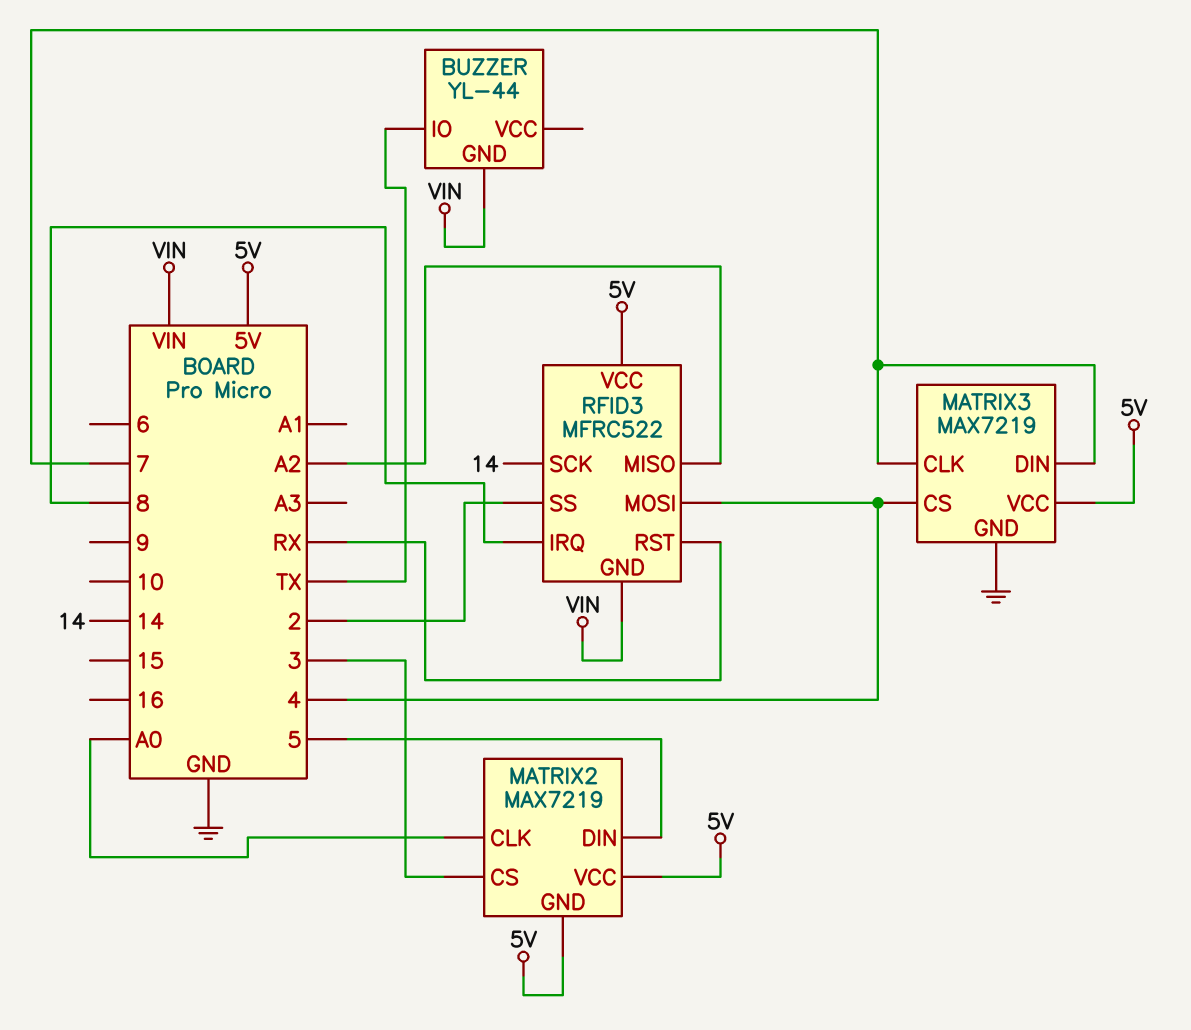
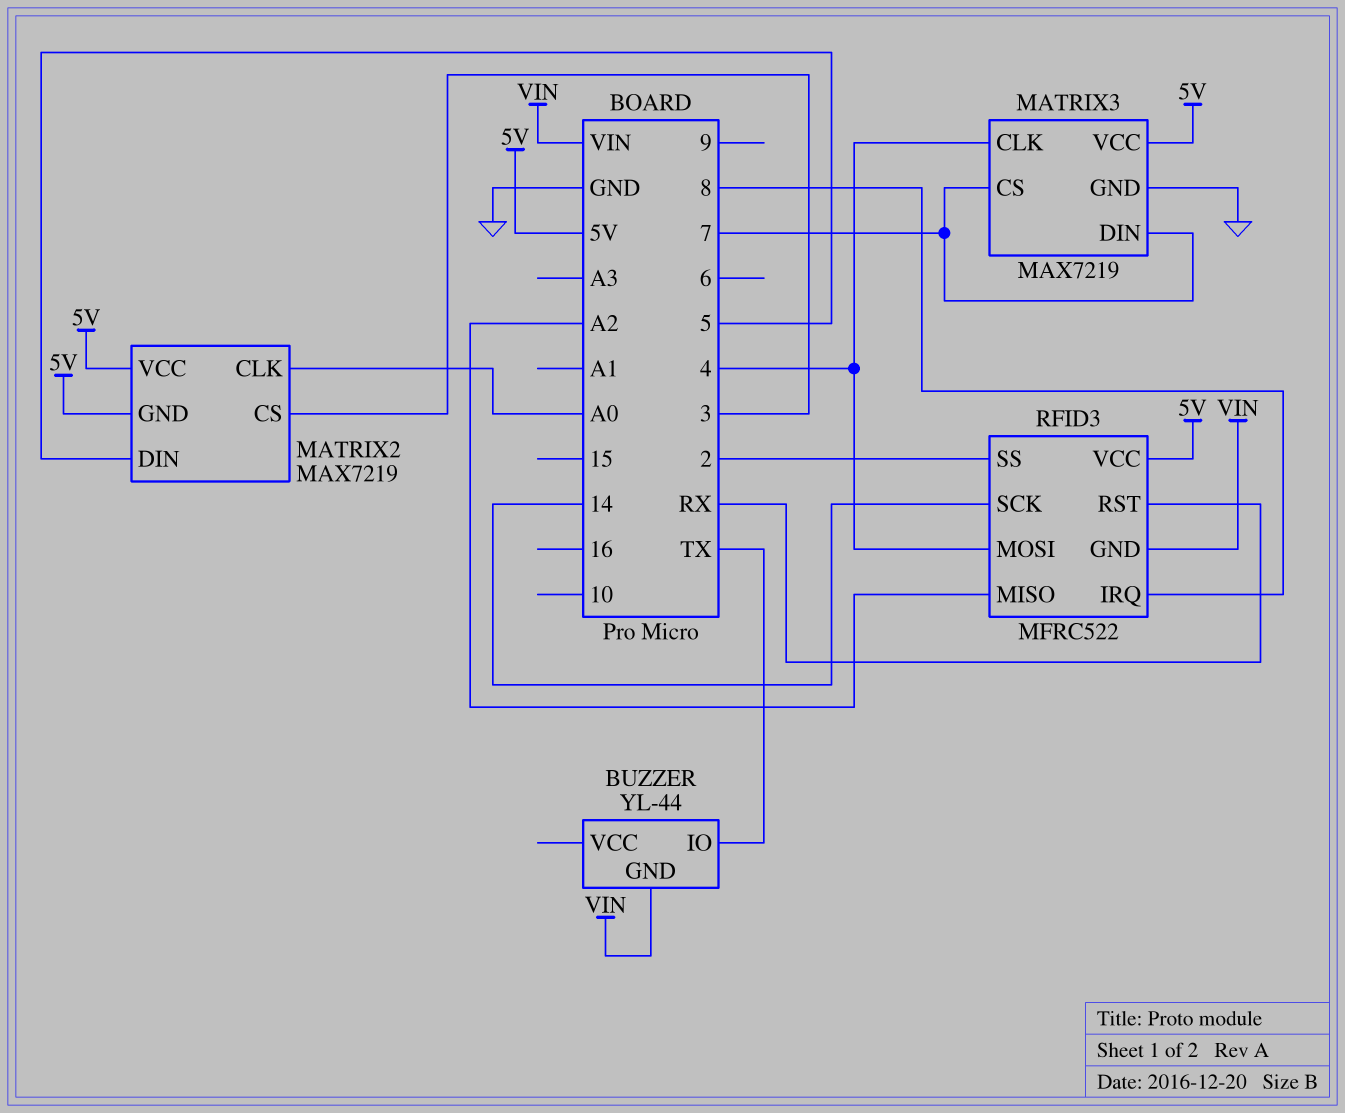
MATRIX3 pin CLK: 7 -> 4
MATRIX3 pin CS: 4 -> 7

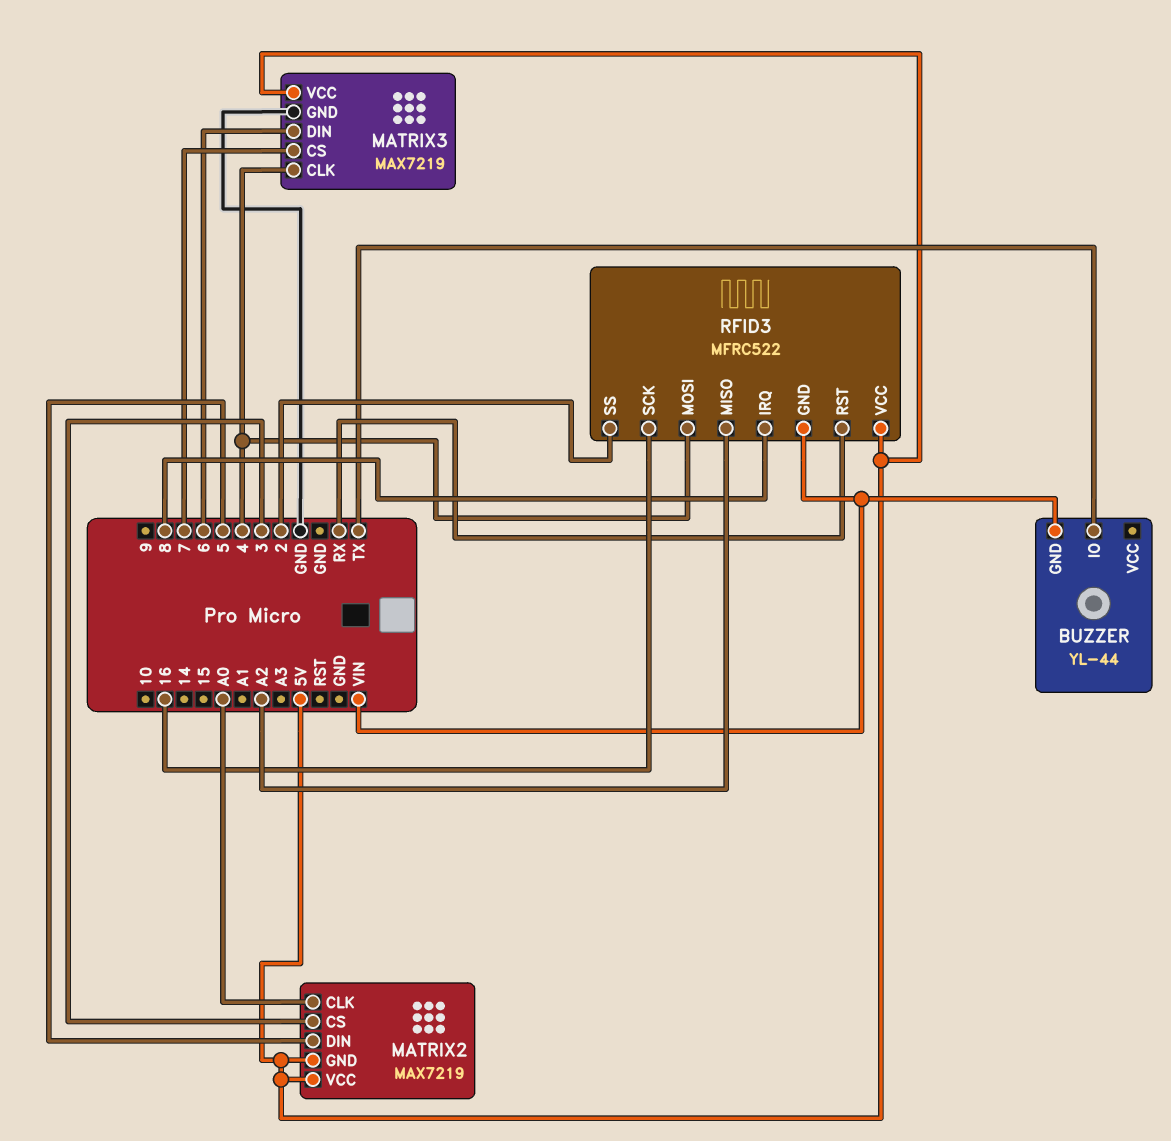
MATRIX3 pin DIN: 7 -> 6
RFID3 pin SCK: 14 -> 16

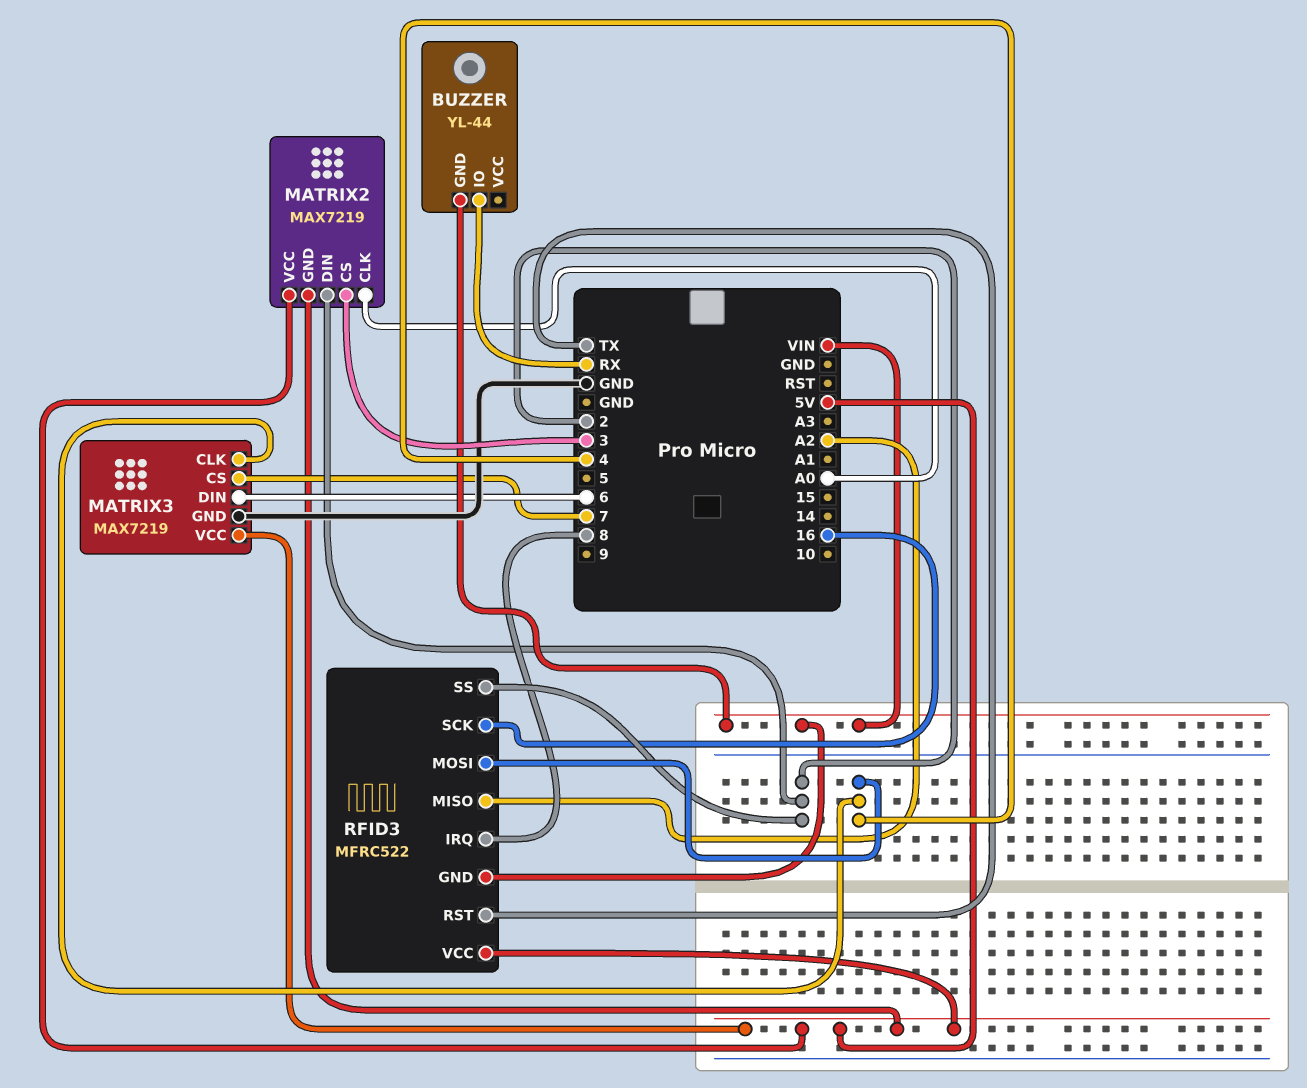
BUZZER pin IO: TX -> RX
MATRIX2 pin DIN: 5 -> 2
RFID3 pin RST: RX -> TX

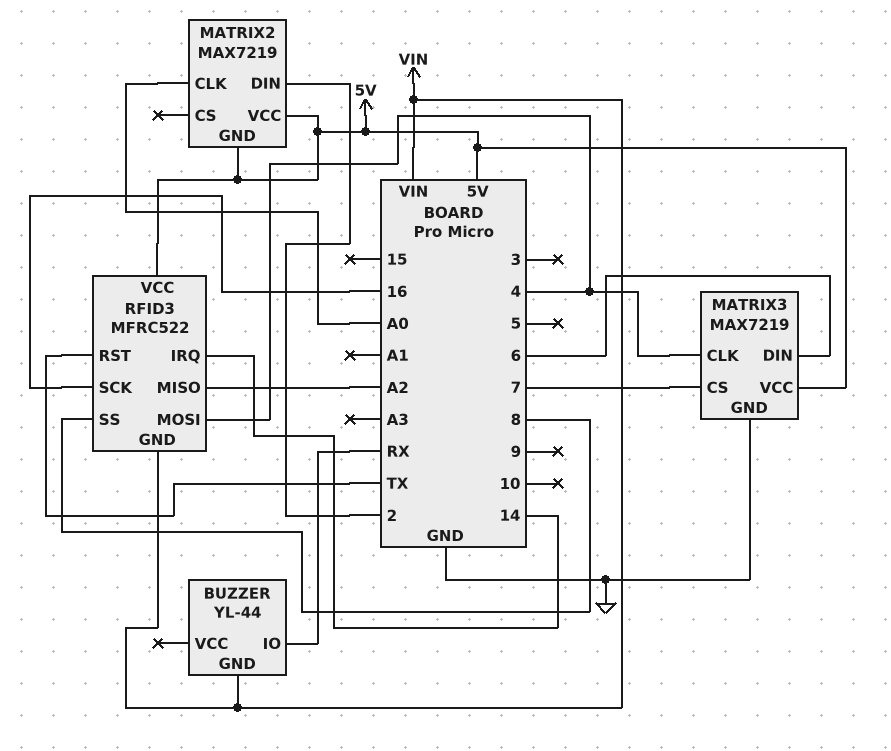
MATRIX2 pin CS: 3 -> none
RFID3 pin IRQ: 8 -> 14
RFID3 pin SS: 2 -> 8

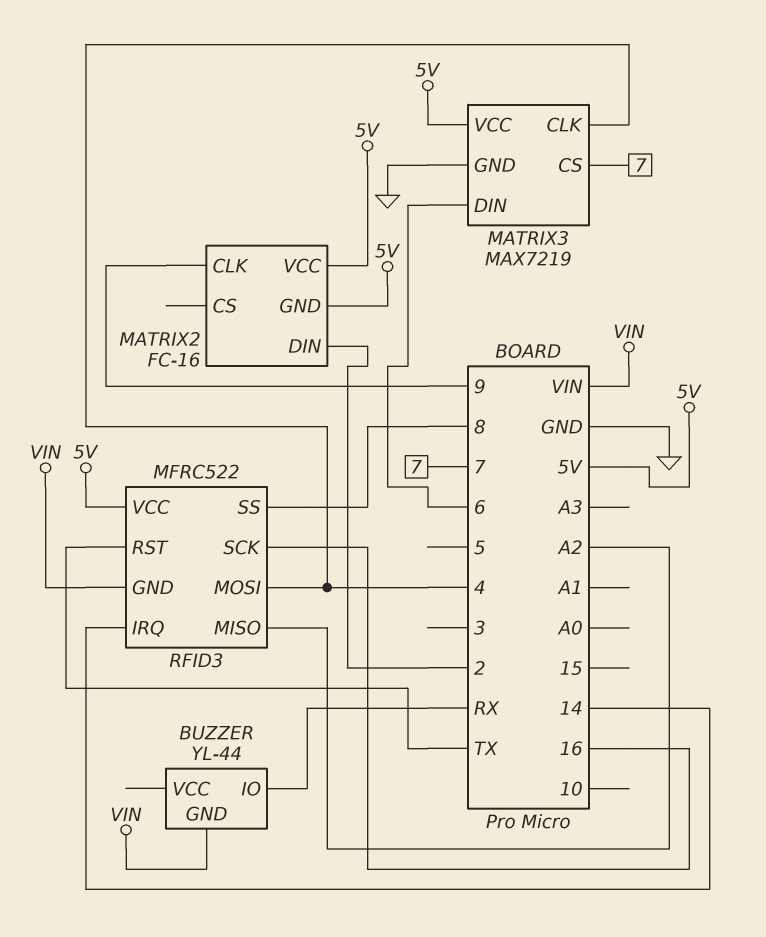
MATRIX2: MAX7219 -> FC-16
MATRIX2 pin CLK: A0 -> 9

